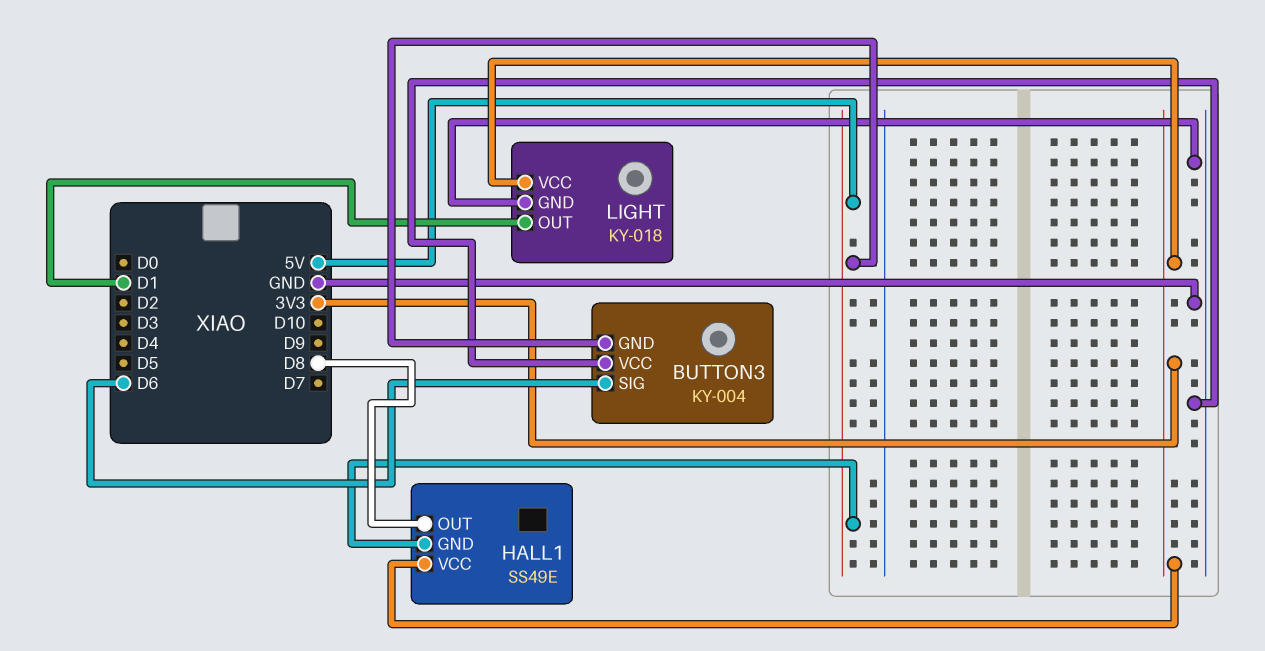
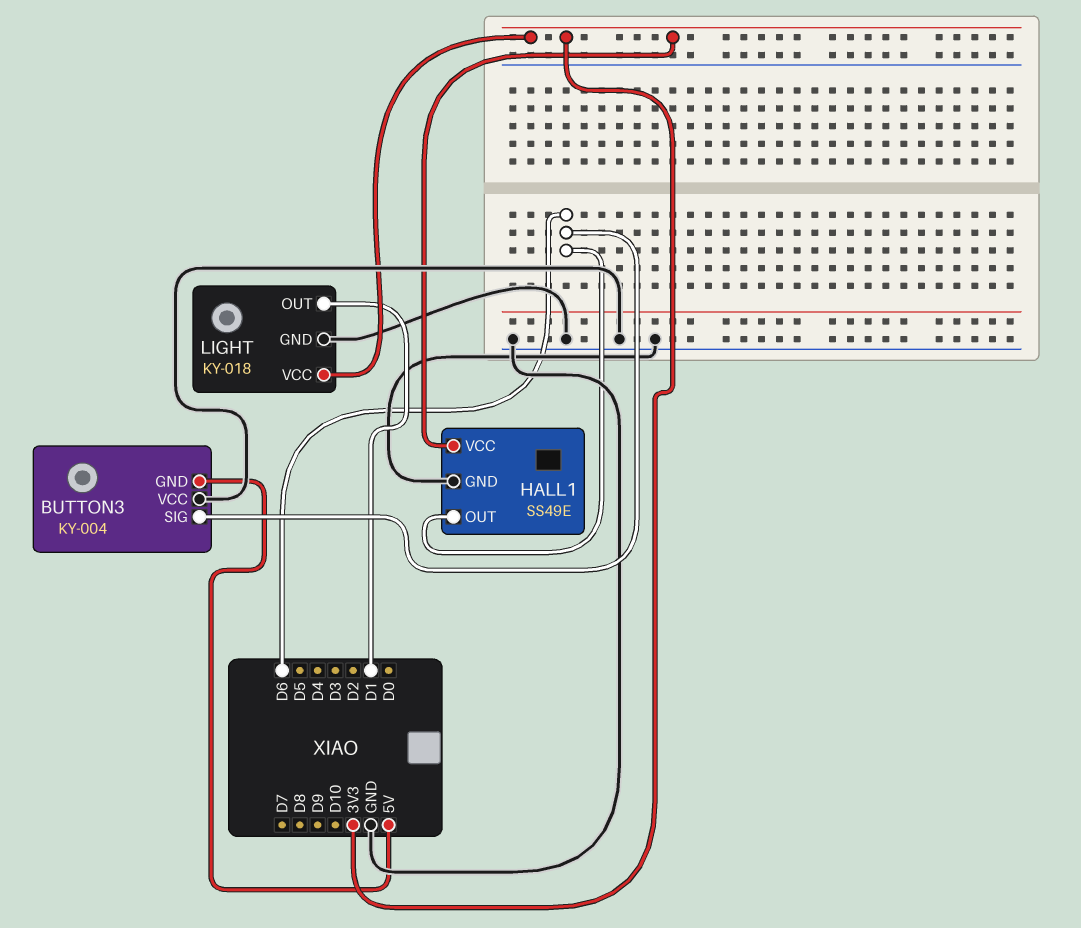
HALL1 pin GND: 5V -> GND
HALL1 pin OUT: D8 -> D6

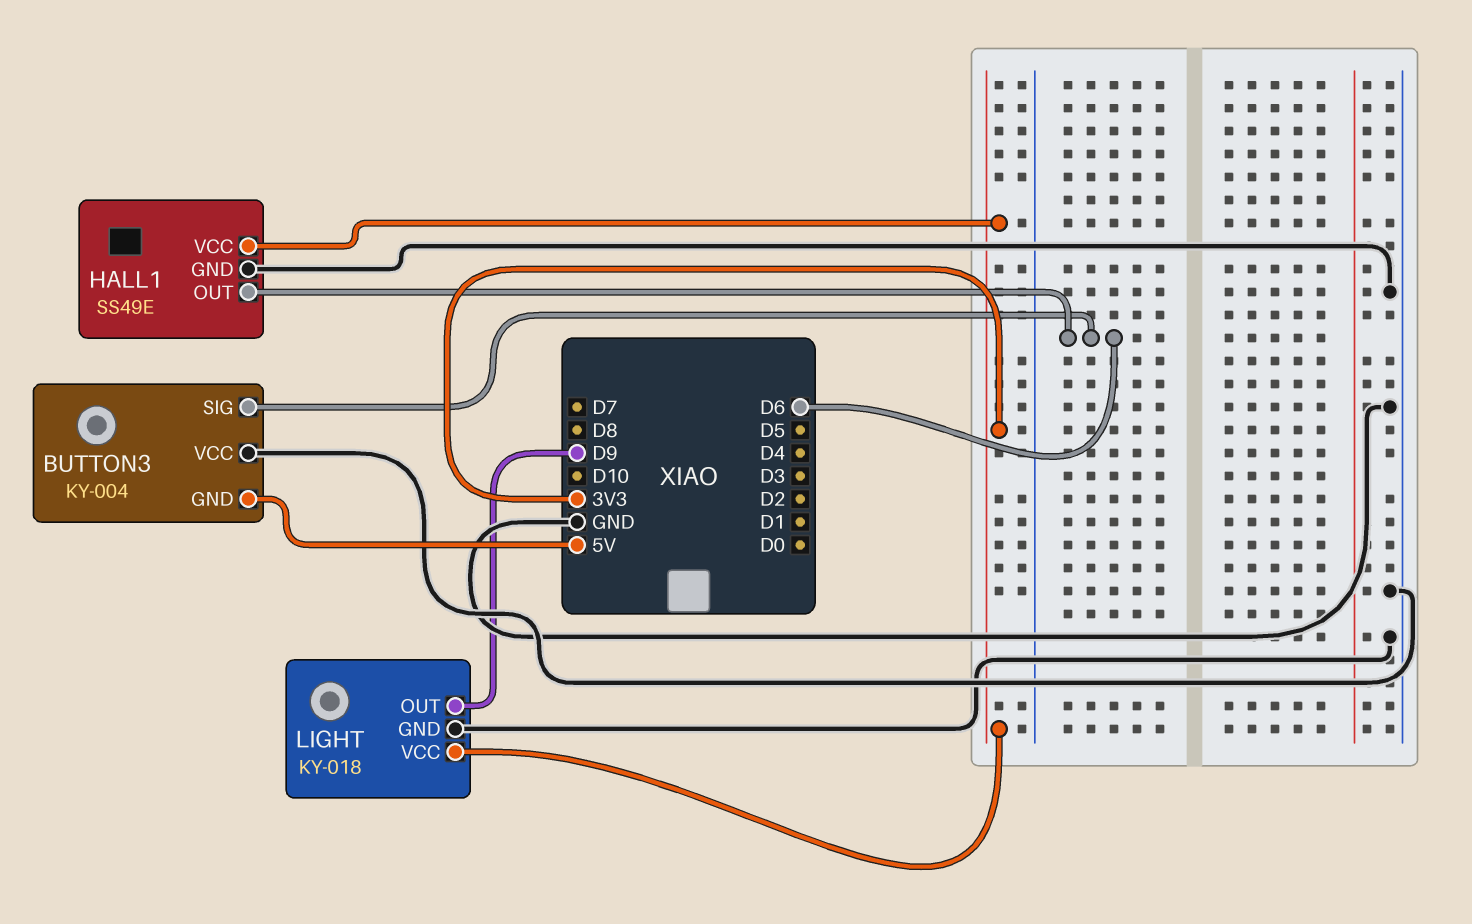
LIGHT pin OUT: D1 -> D9

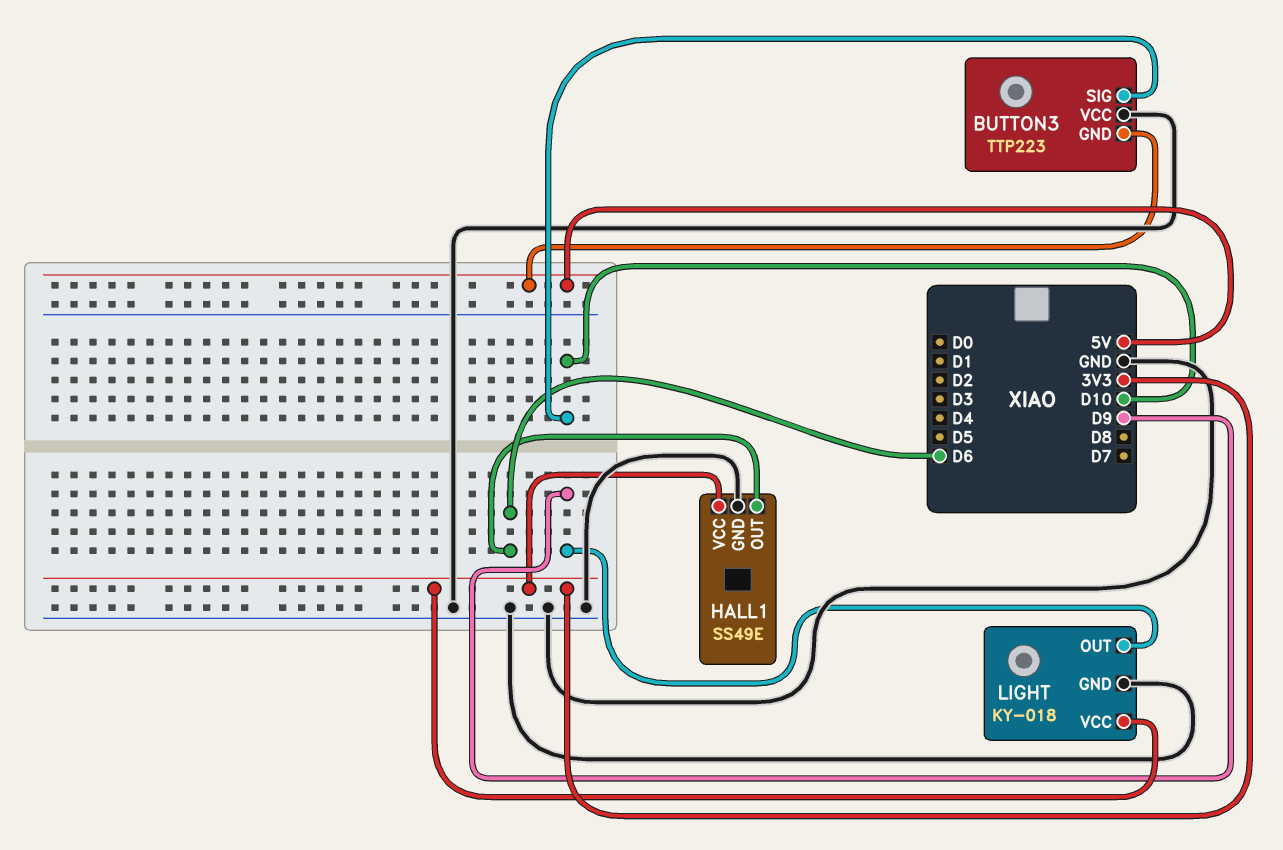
BUTTON3: KY-004 -> TTP223
BUTTON3 pin SIG: D6 -> D10

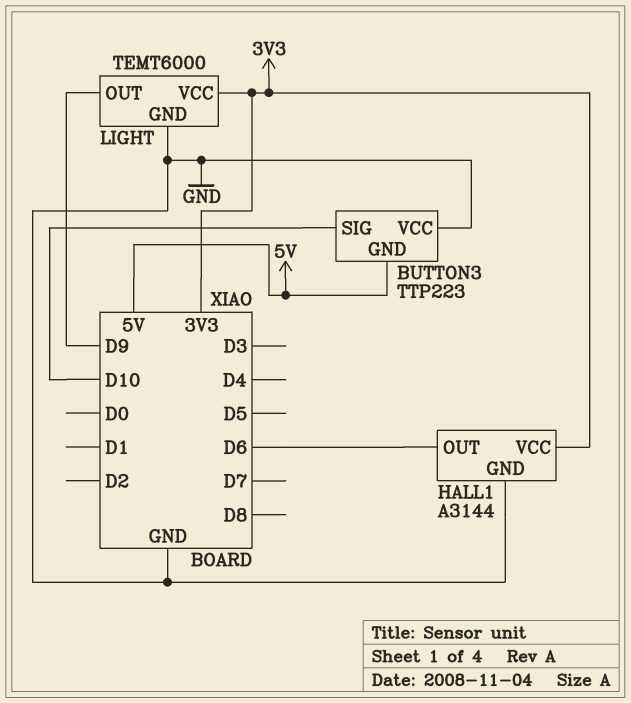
HALL1: SS49E -> A3144
LIGHT: KY-018 -> TEMT6000

